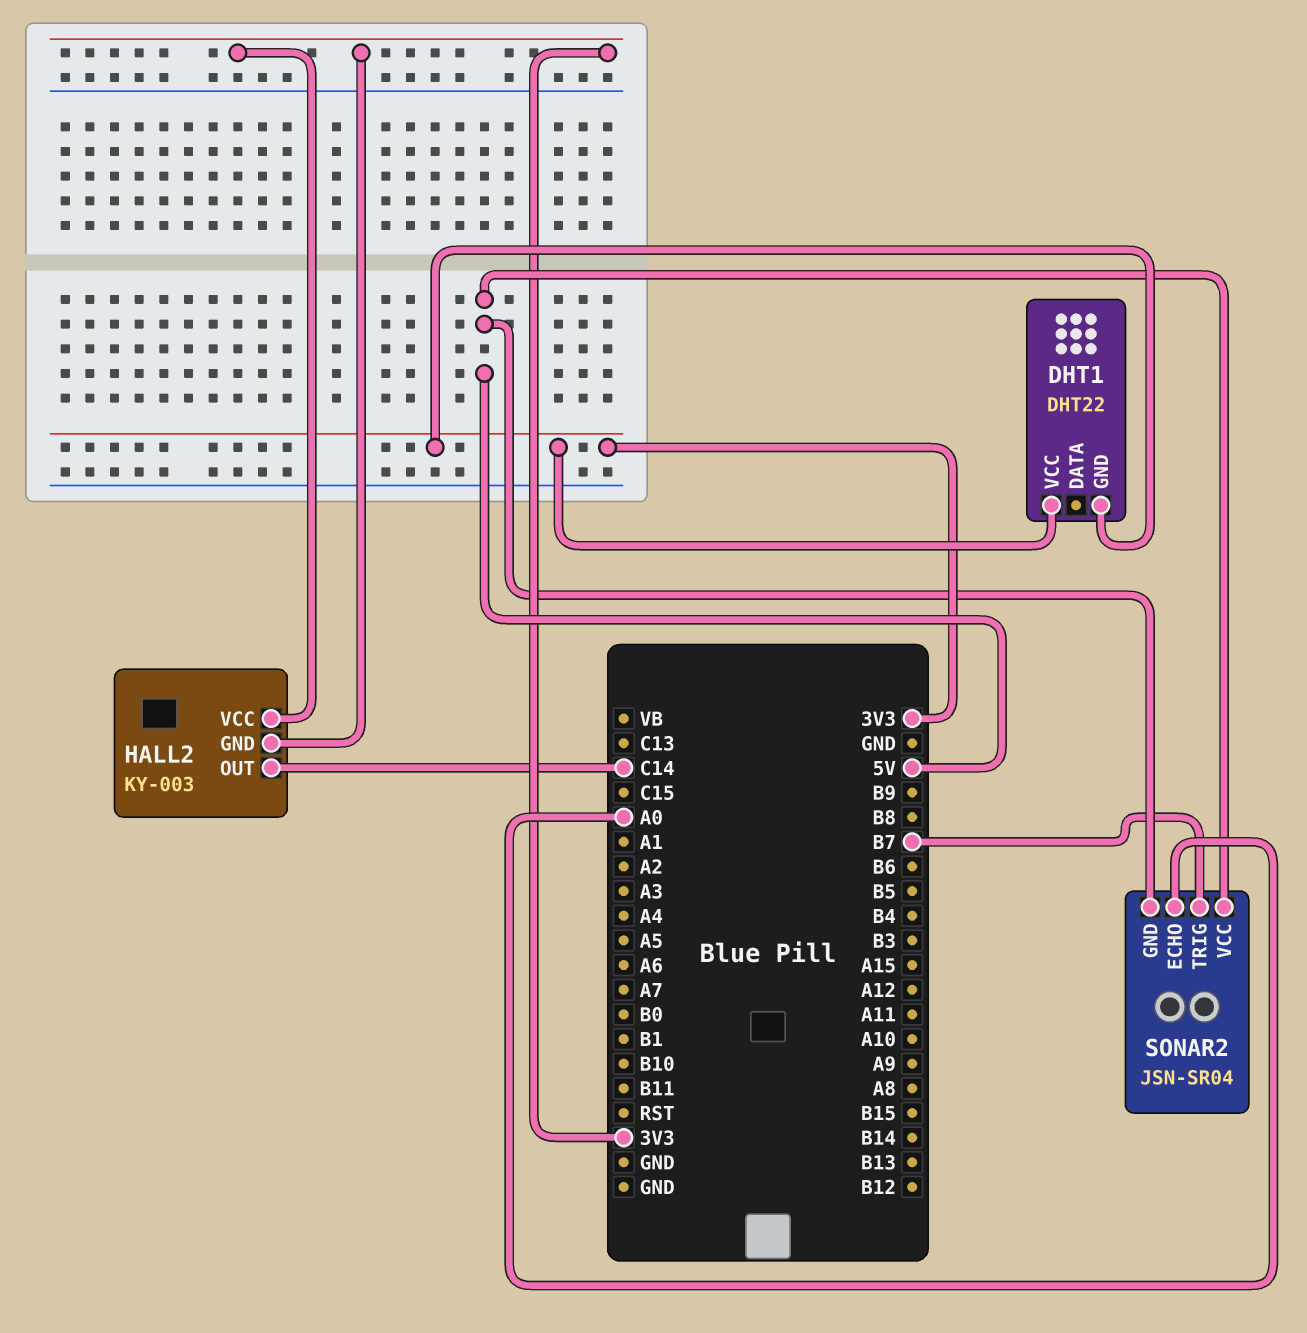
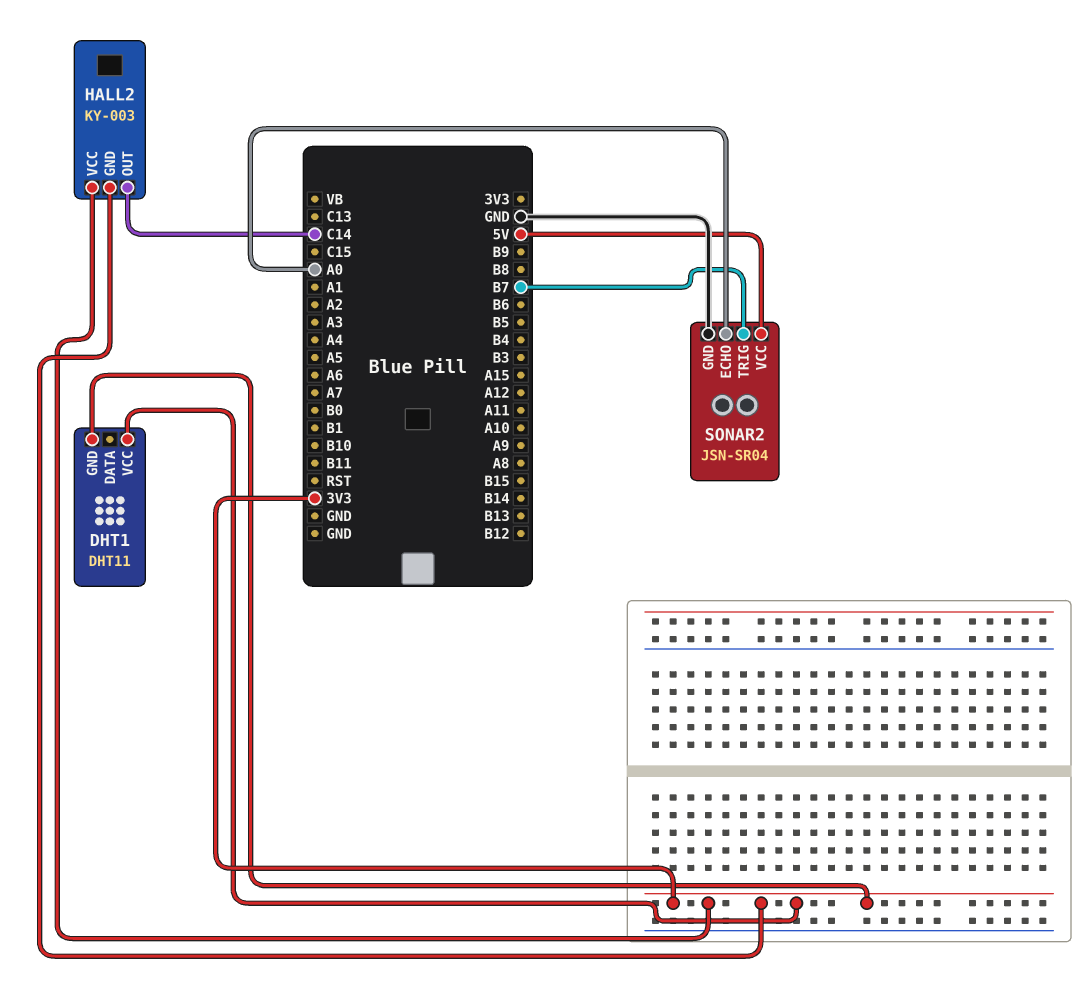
DHT1: DHT22 -> DHT11
SONAR2 pin GND: 5V -> GND

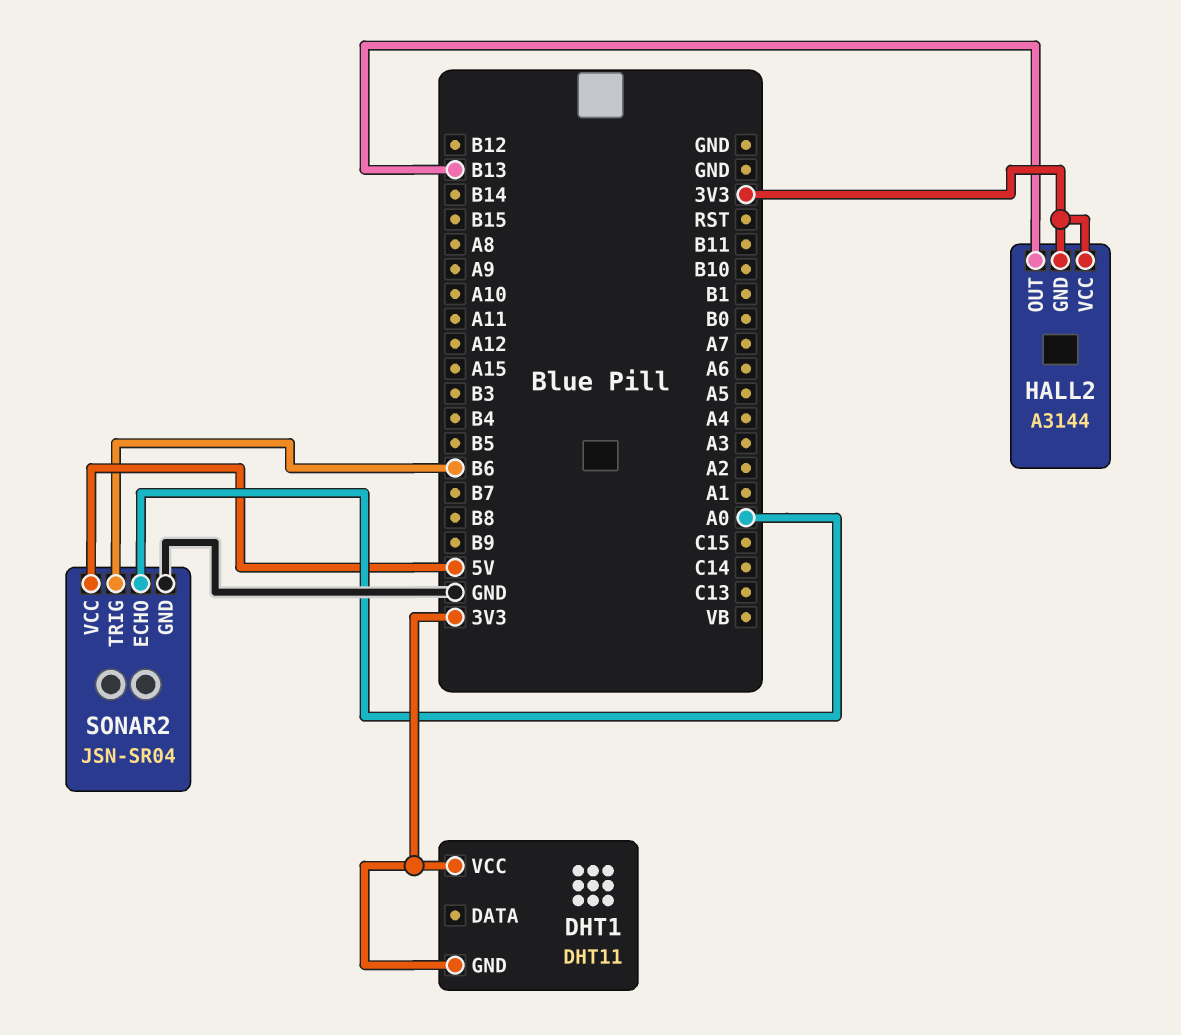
HALL2: KY-003 -> A3144
HALL2 pin OUT: C14 -> B13
SONAR2 pin TRIG: B7 -> B6

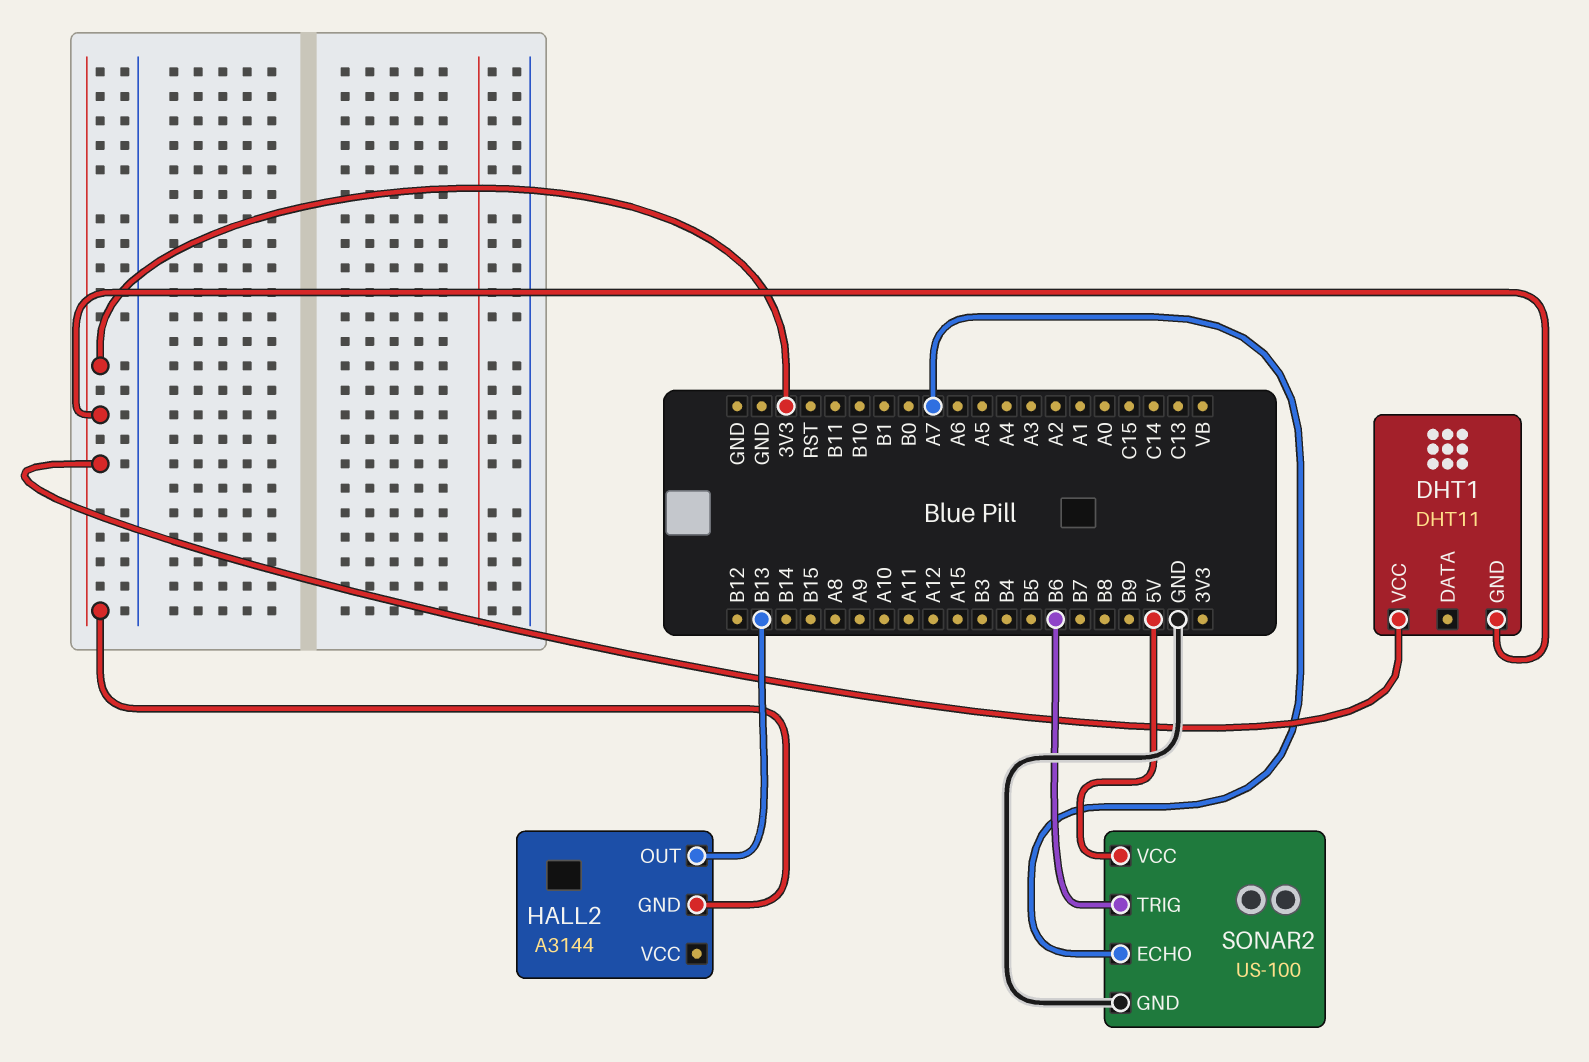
HALL2 pin VCC: 3V3 -> none
SONAR2: JSN-SR04 -> US-100
SONAR2 pin ECHO: A0 -> A7

